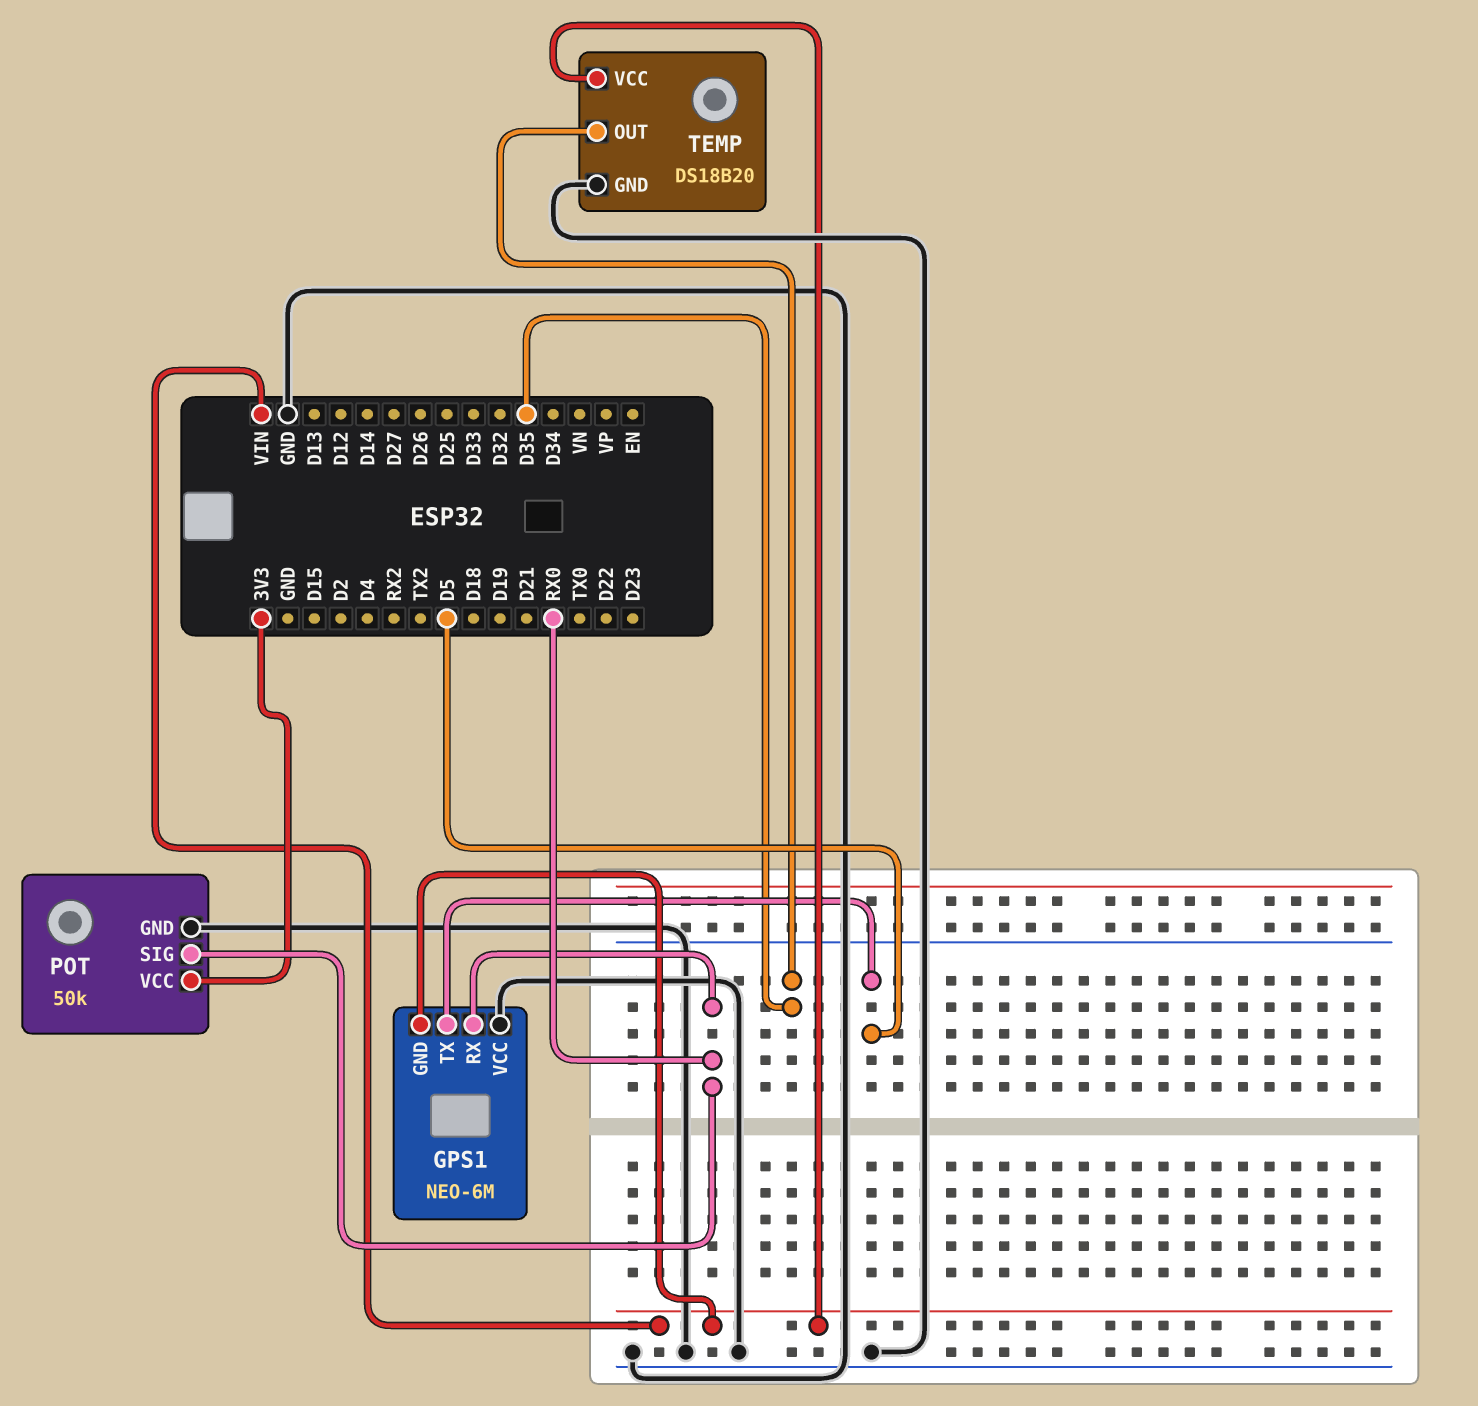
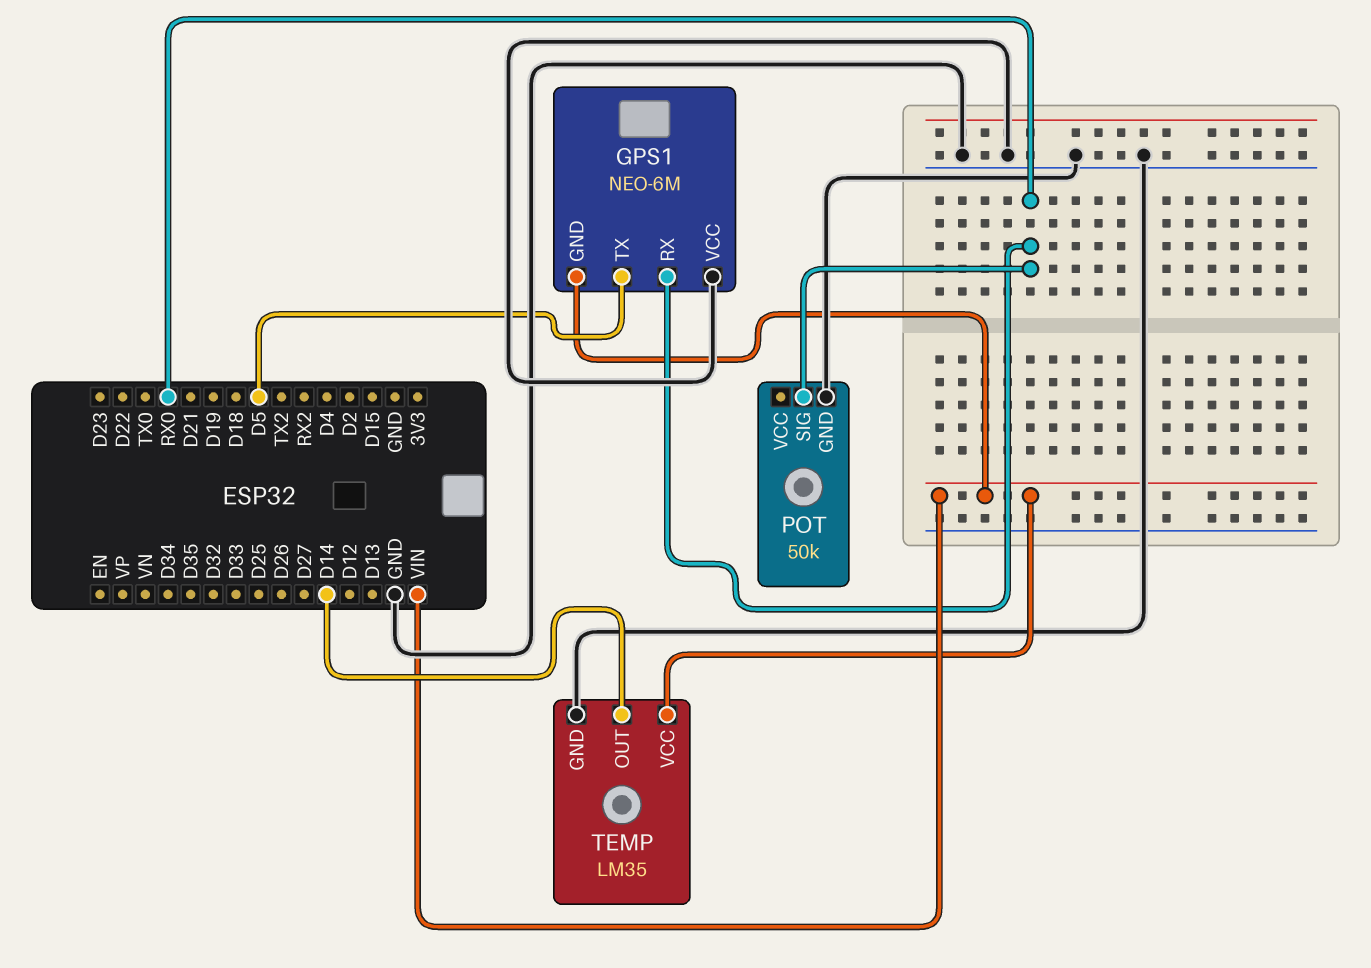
POT pin VCC: 3V3 -> none
TEMP: DS18B20 -> LM35
TEMP pin OUT: D35 -> D14

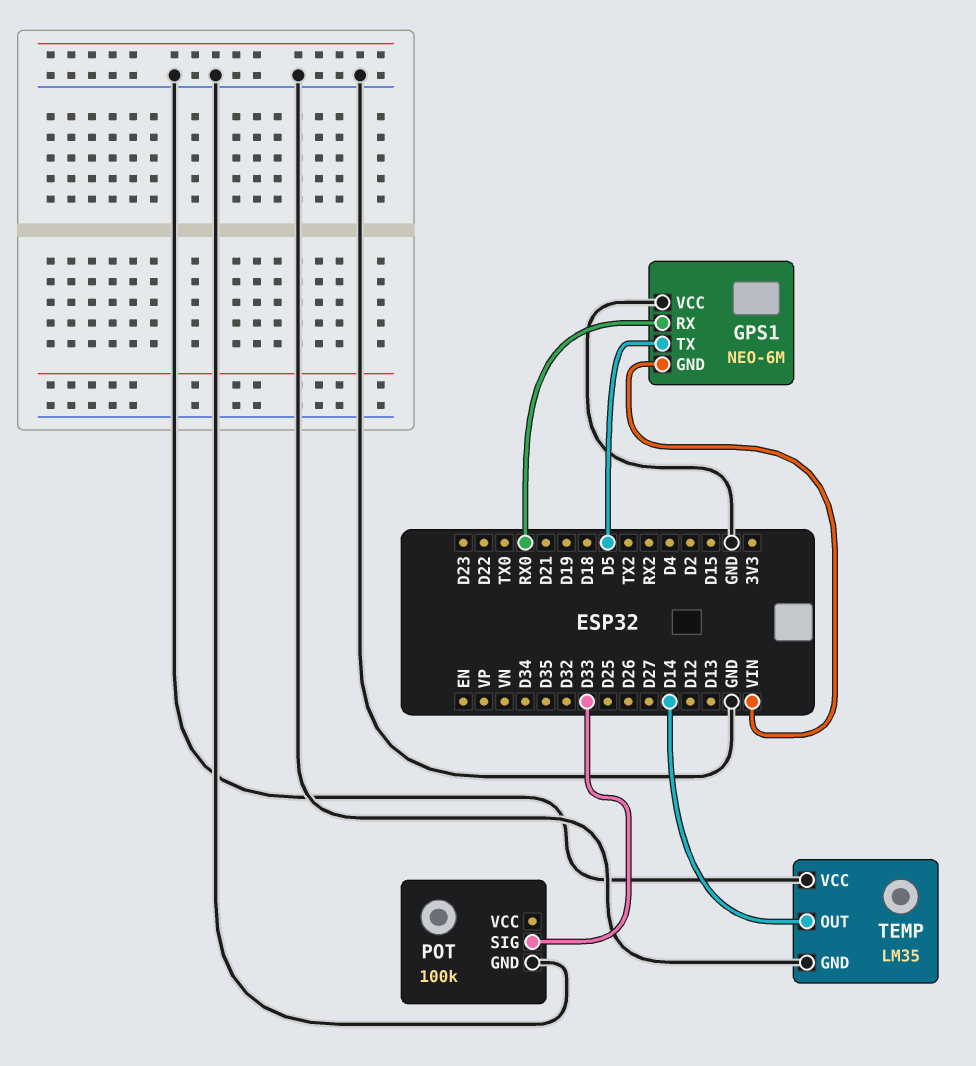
POT: 50k -> 100k
POT pin SIG: RX0 -> D33
TEMP pin VCC: VIN -> GND

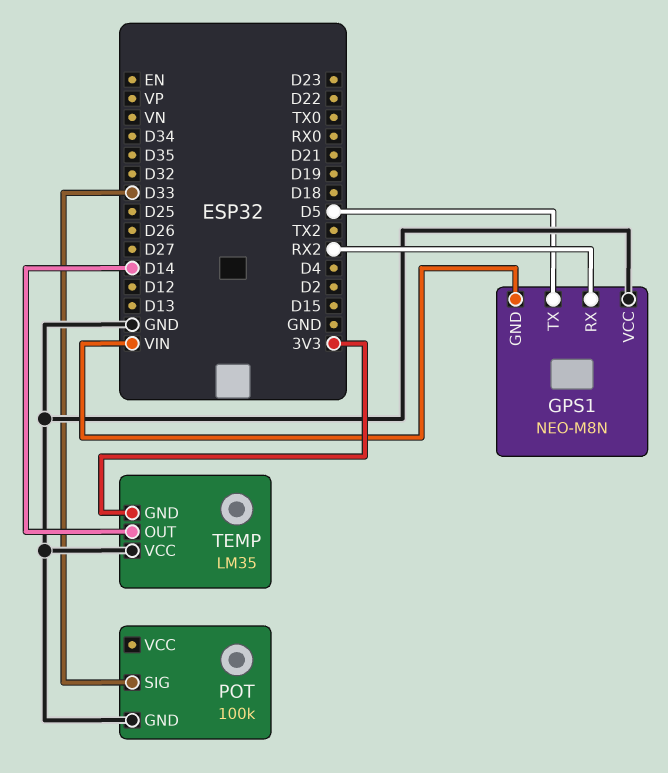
GPS1: NEO-6M -> NEO-M8N
GPS1 pin RX: RX0 -> RX2
TEMP pin GND: GND -> 3V3

